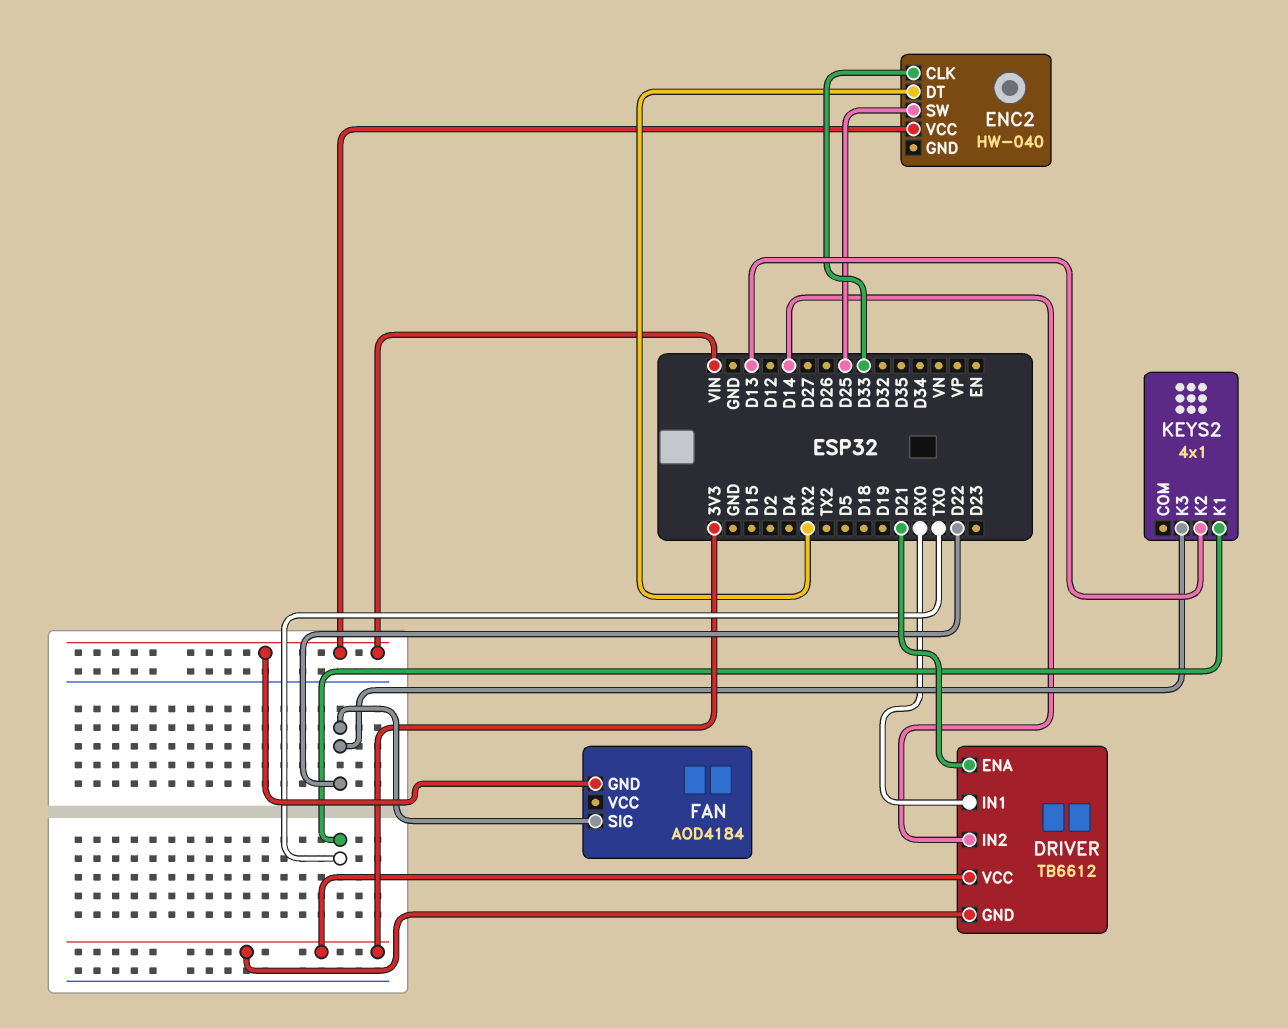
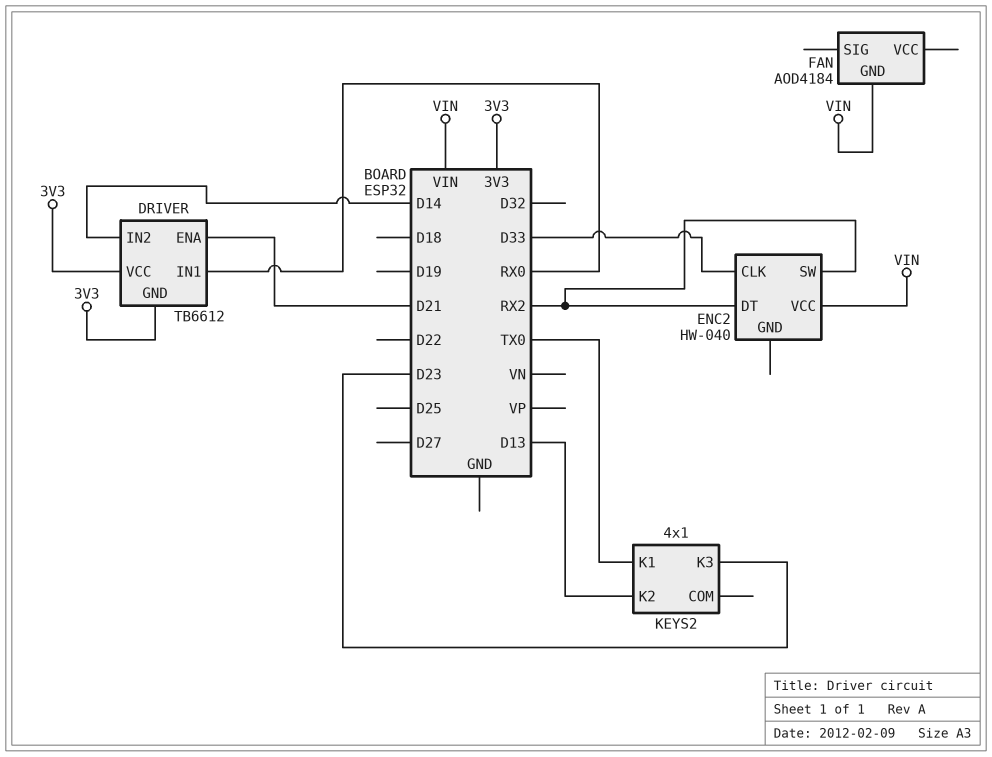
ENC2 pin SW: D25 -> RX2
FAN pin SIG: D22 -> none
KEYS2 pin K3: D22 -> D23

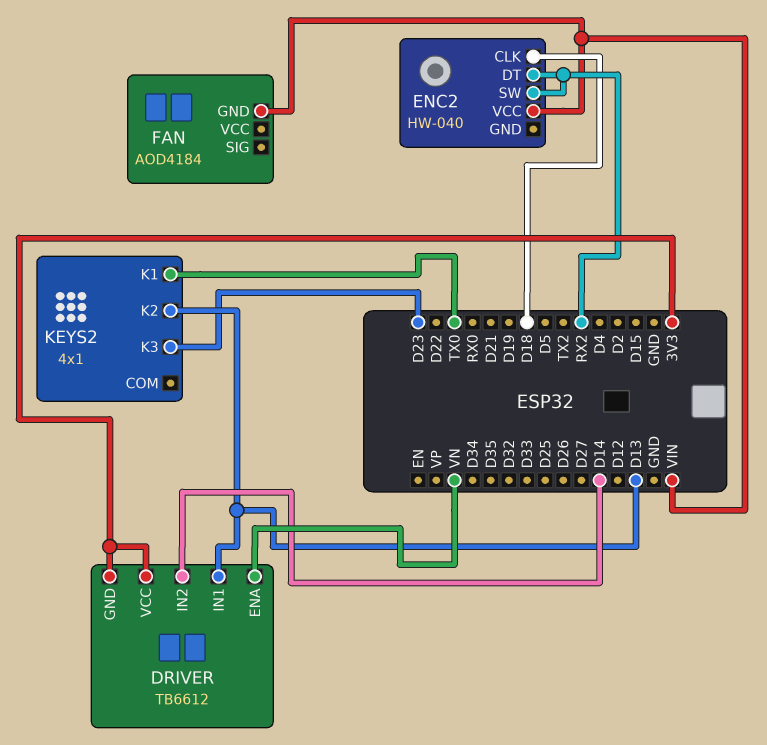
DRIVER pin ENA: D21 -> VN
DRIVER pin IN1: RX0 -> D13
ENC2 pin CLK: D33 -> D18

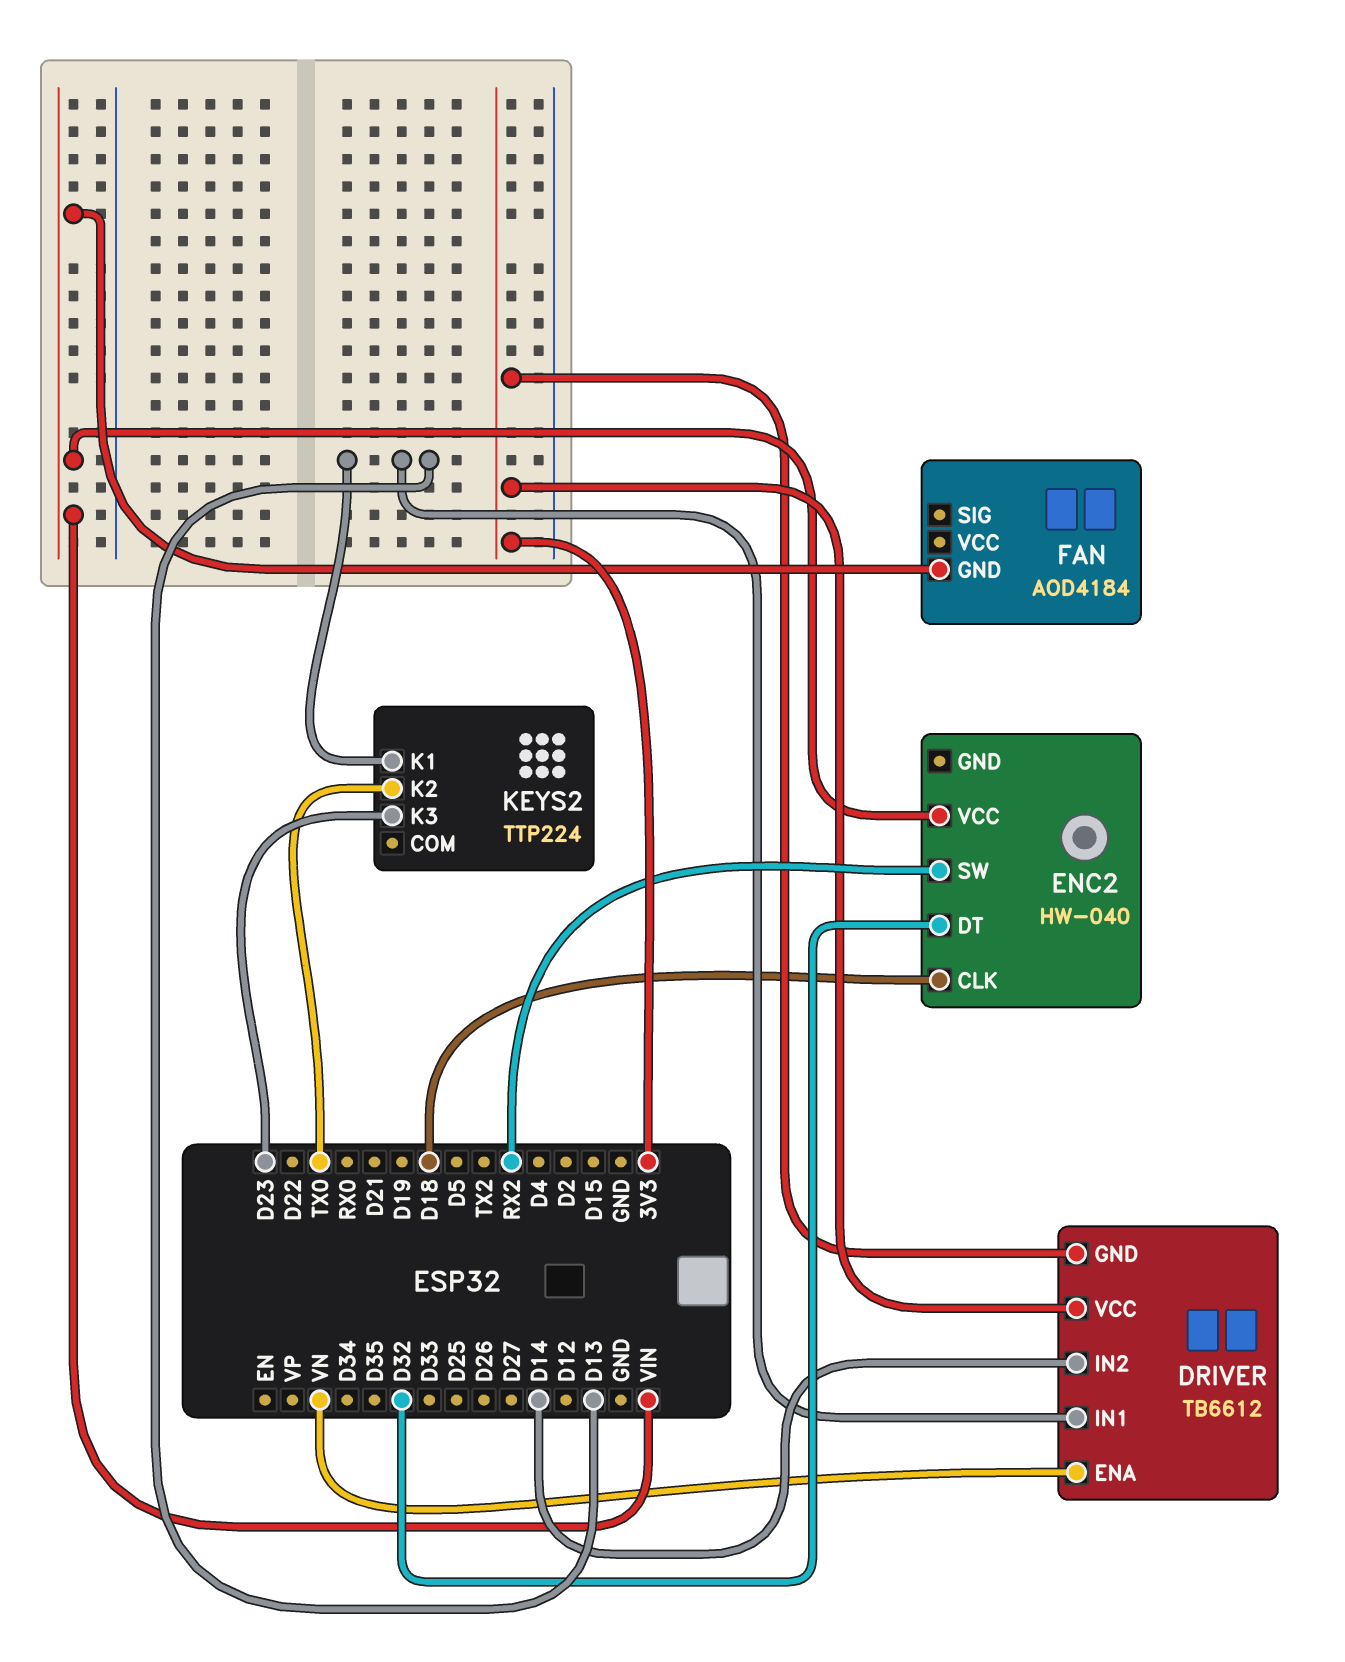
ENC2 pin DT: RX2 -> D32
KEYS2: 4x1 -> TTP224
KEYS2 pin K1: TX0 -> D13
KEYS2 pin K2: D13 -> TX0

